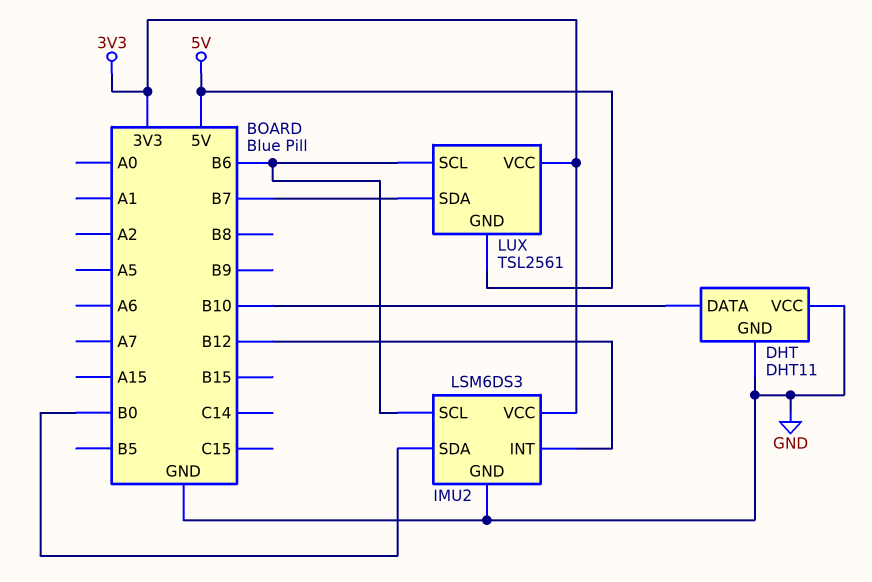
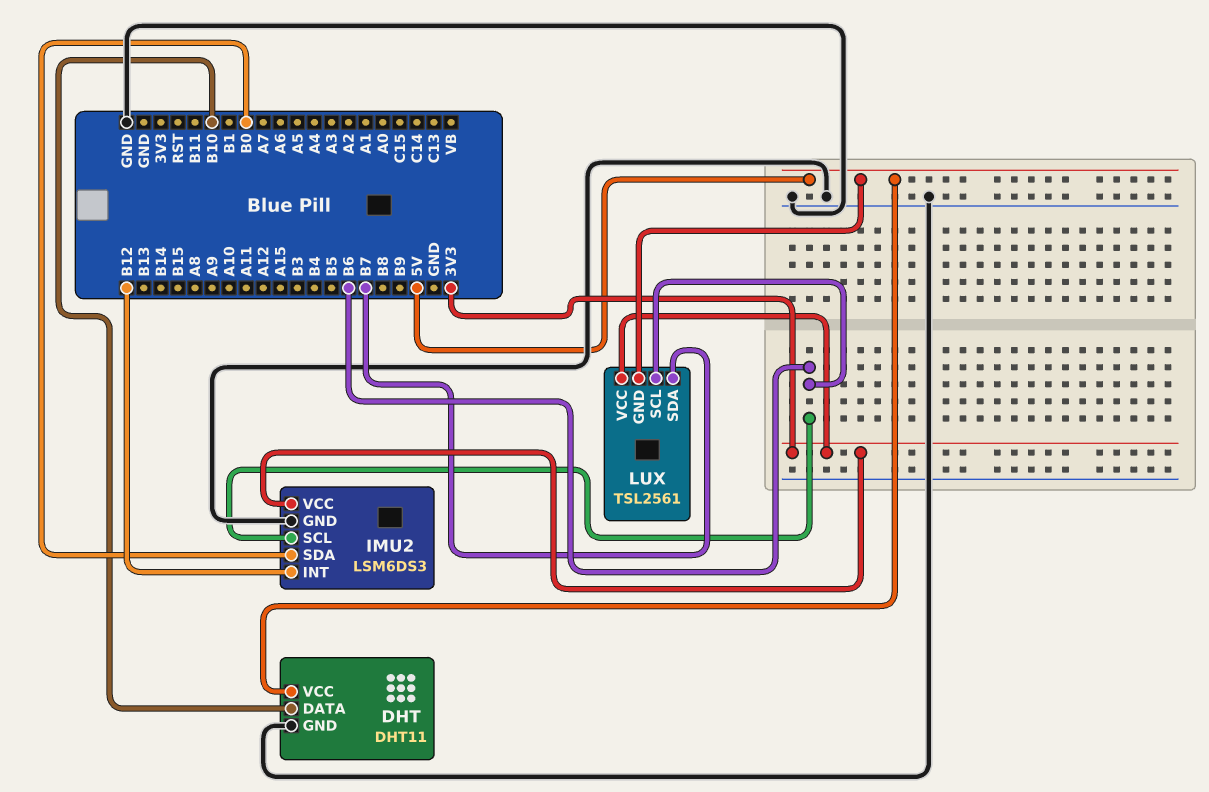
DHT pin VCC: GND -> 5V

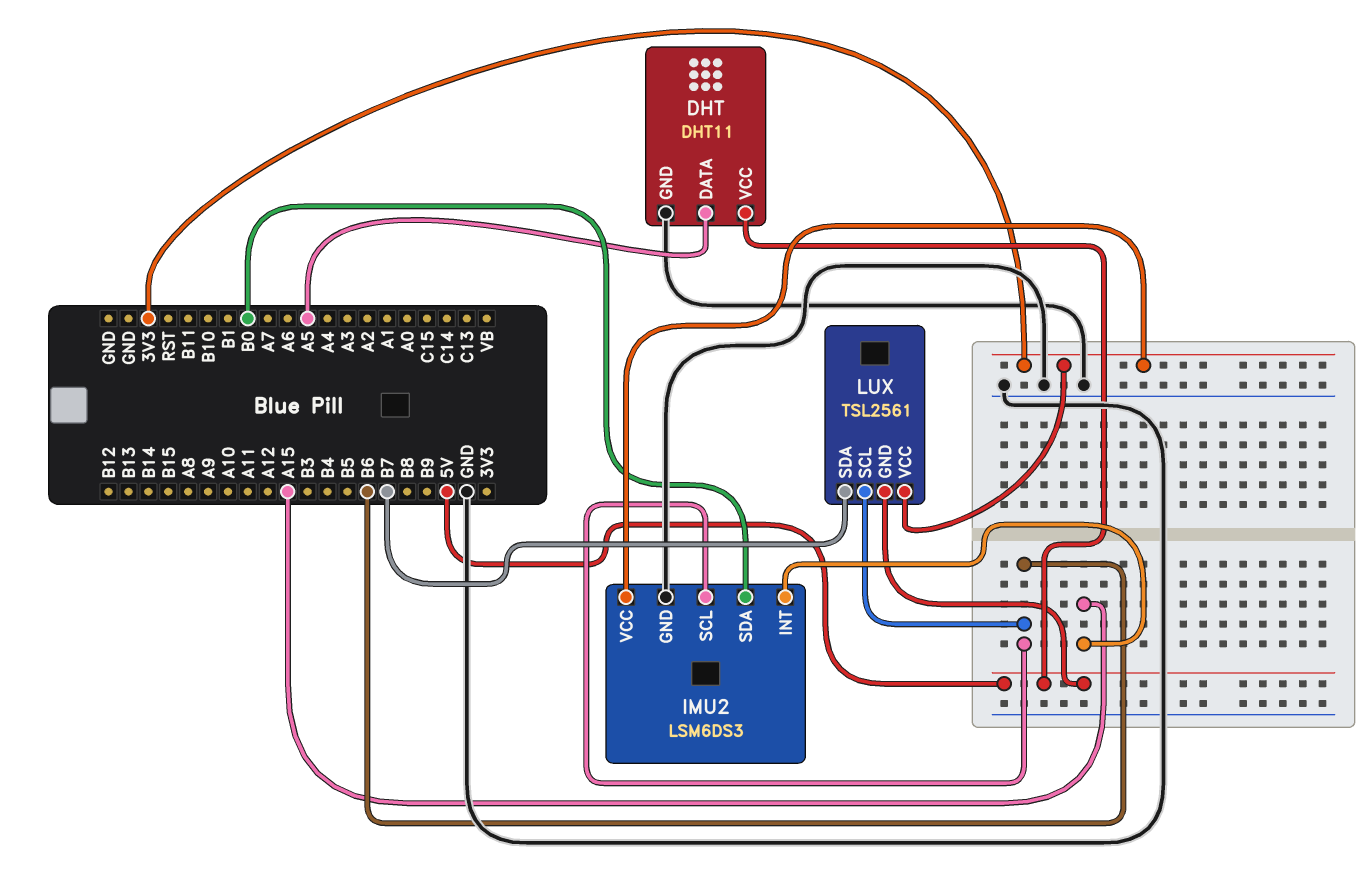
DHT pin DATA: B10 -> A5
IMU2 pin INT: B12 -> A15

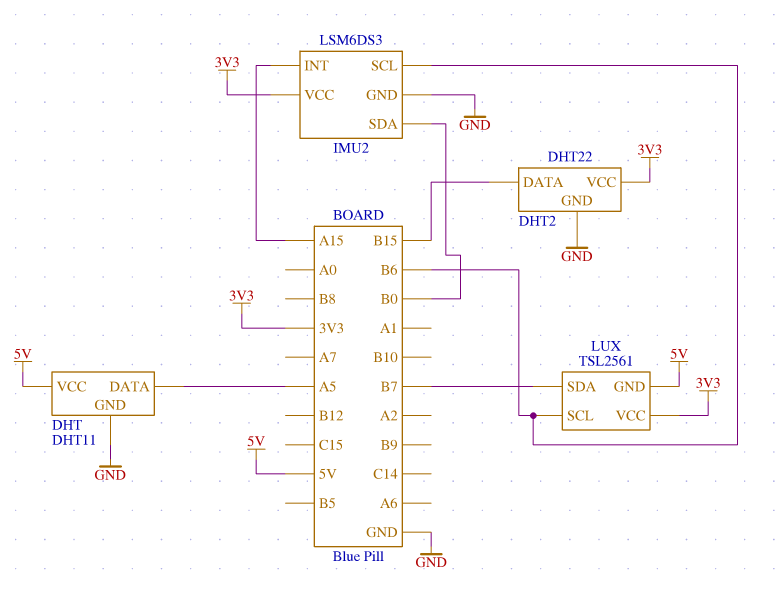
DHT2: none -> DHT22
DHT2 pin DATA: none -> B15
DHT2 pin GND: none -> GND
DHT2 pin VCC: none -> 3V3

